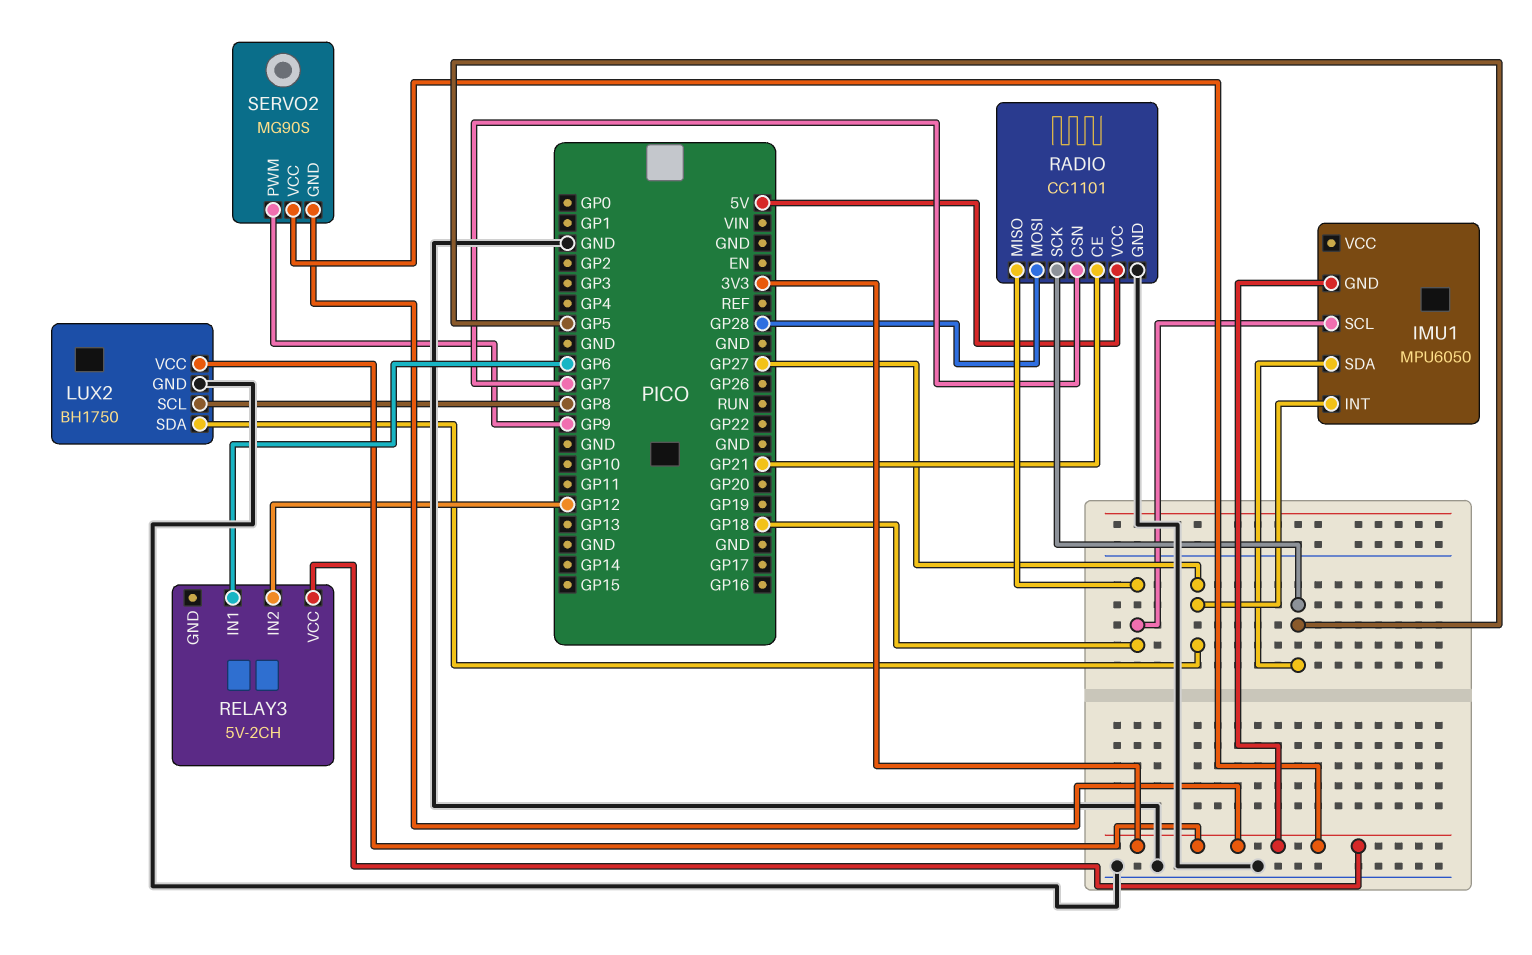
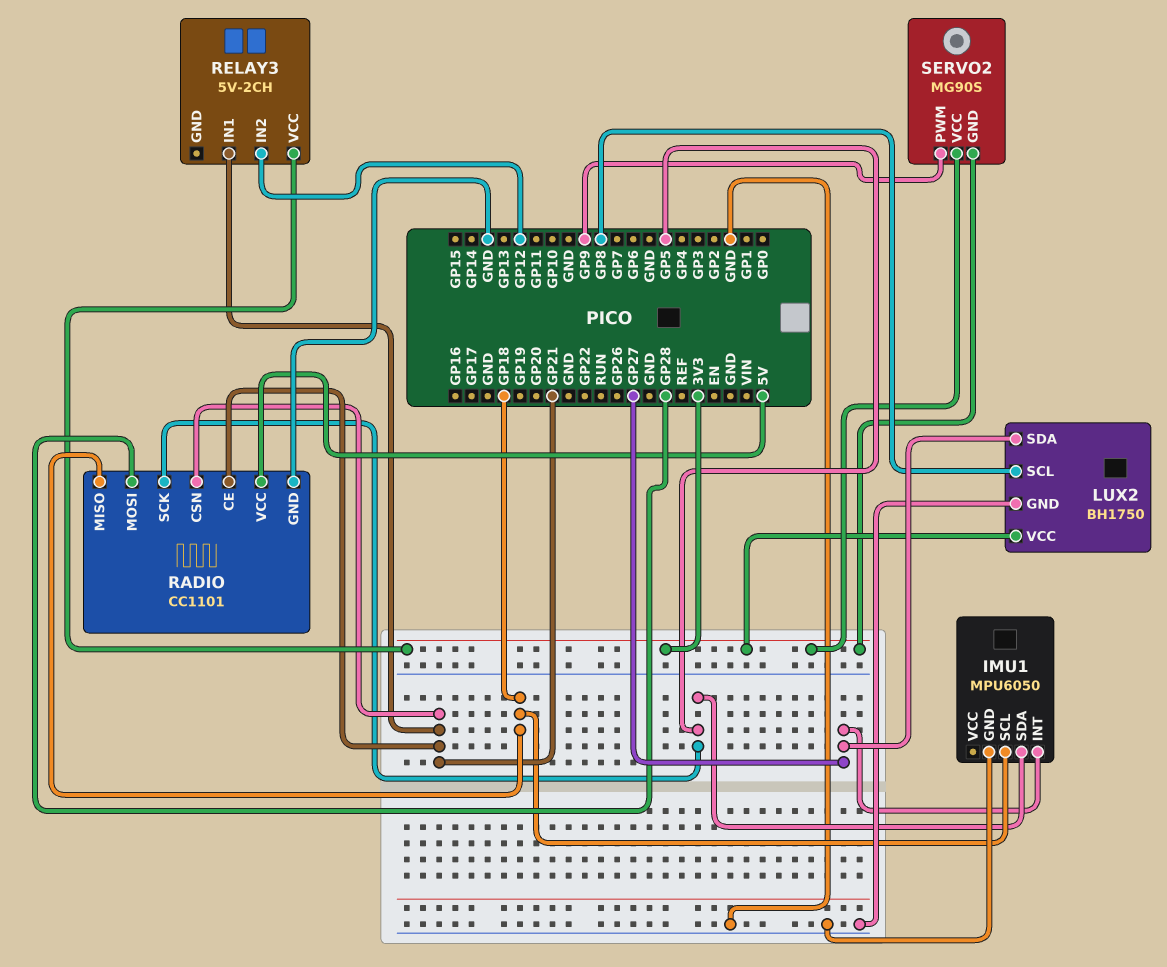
IMU1 pin GND: 3V3 -> GND
RADIO pin CSN: GP7 -> GP21
RELAY3 pin IN1: GP6 -> GP21

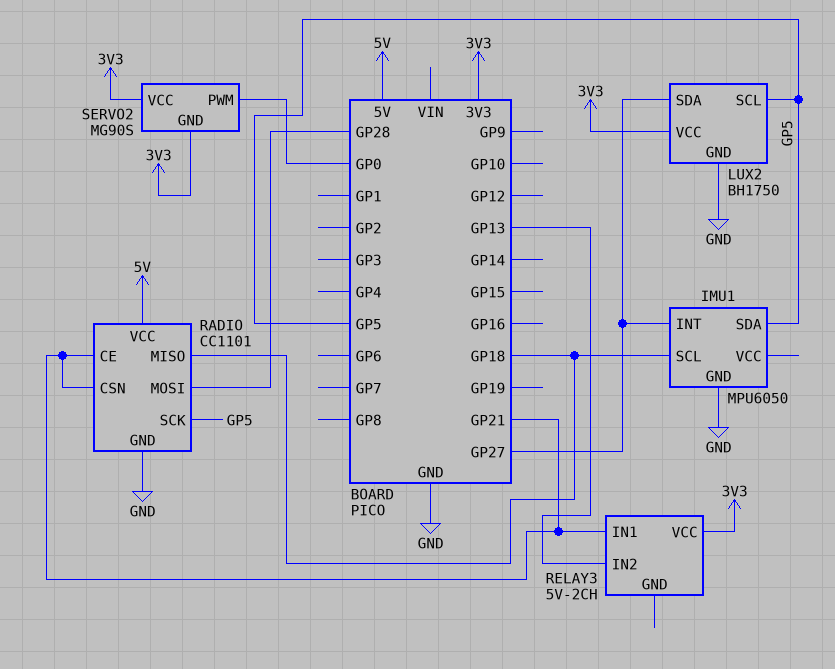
LUX2 pin SCL: GP8 -> GP5
RELAY3 pin IN2: GP12 -> GP13
SERVO2 pin PWM: GP9 -> GP0

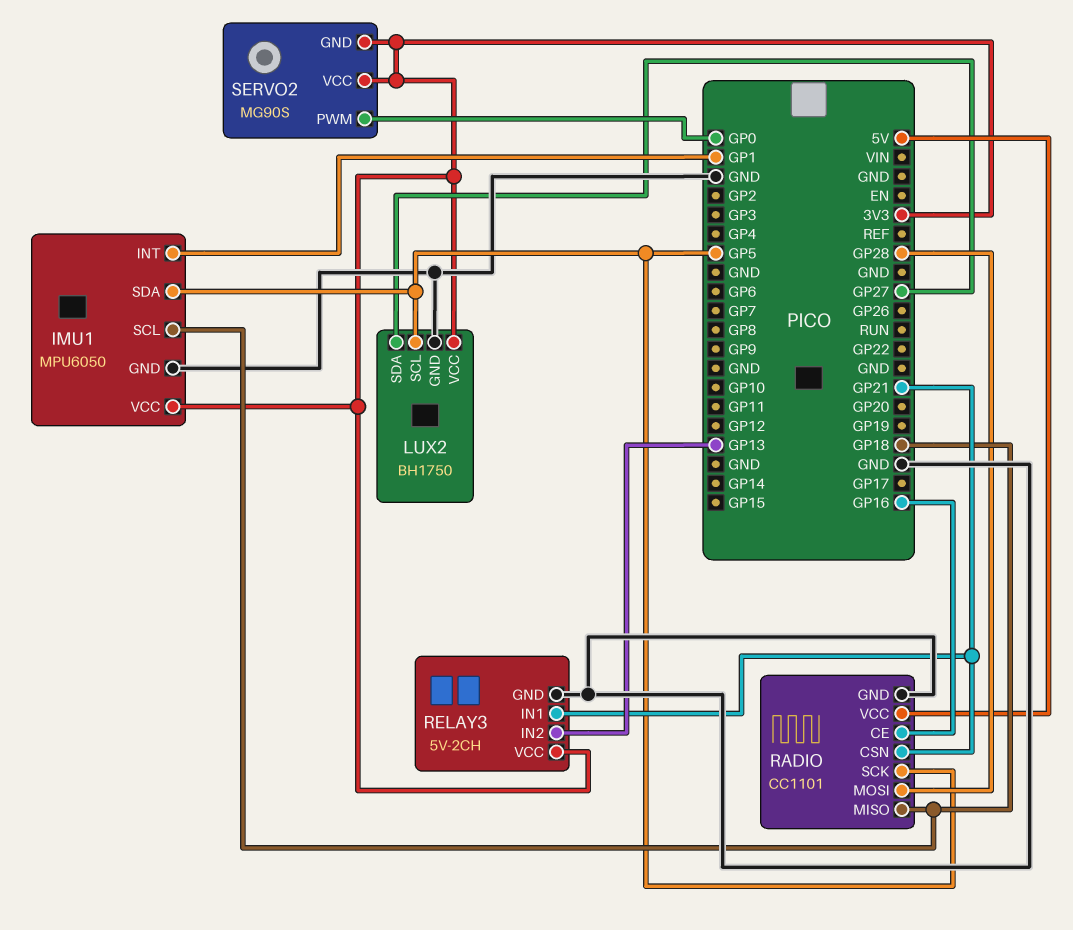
IMU1 pin INT: GP27 -> GP1
IMU1 pin VCC: none -> 3V3
RADIO pin CE: GP21 -> GP16
RELAY3 pin GND: none -> GND

